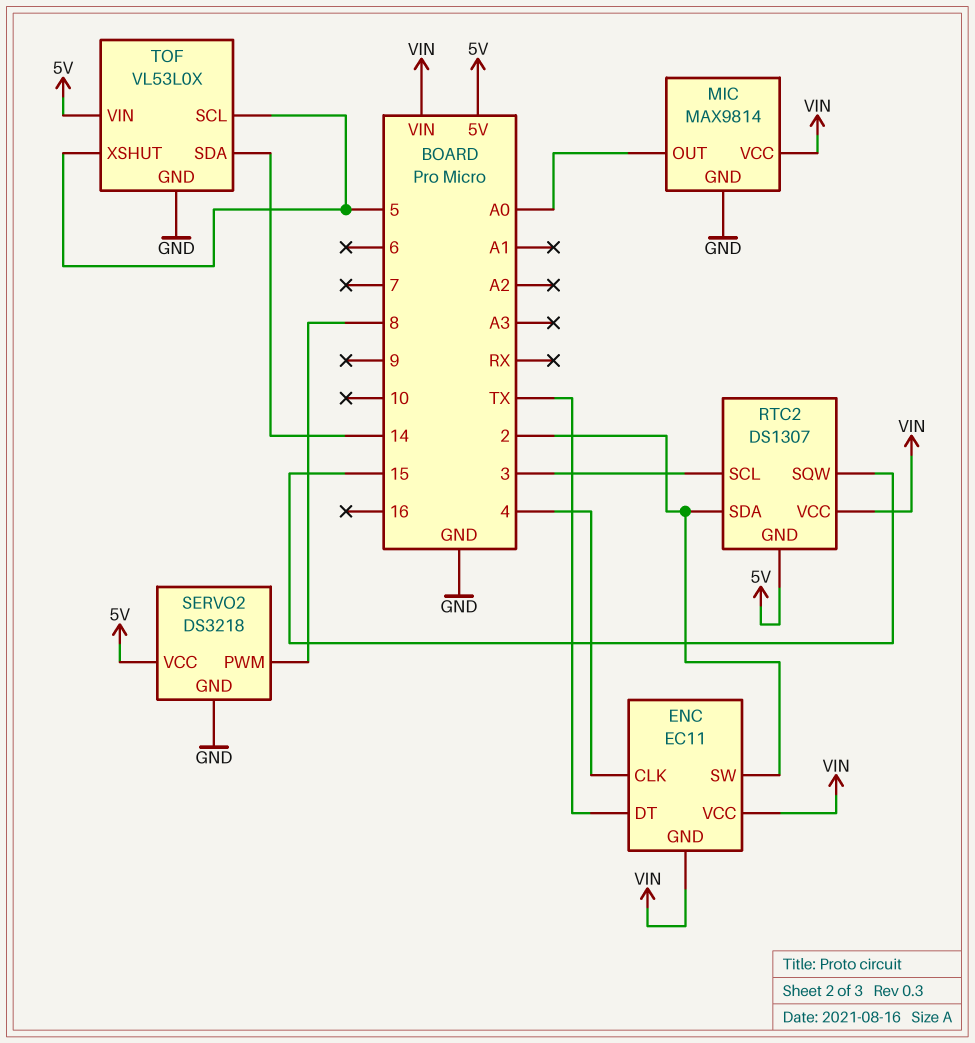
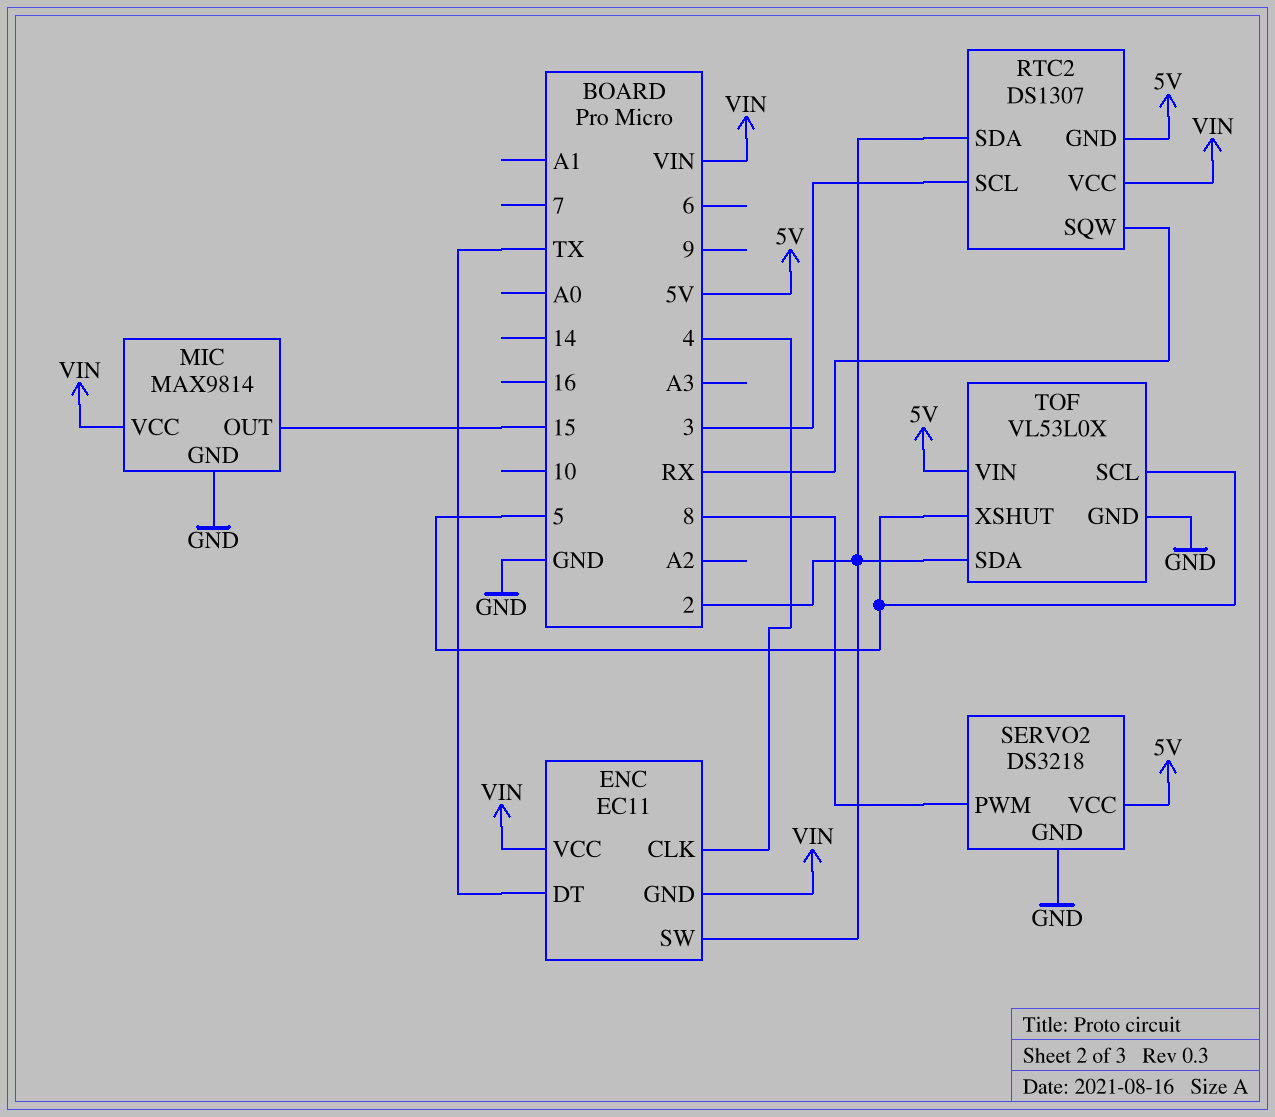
MIC pin OUT: A0 -> 15
RTC2 pin SQW: 15 -> RX
TOF pin SDA: 14 -> 2

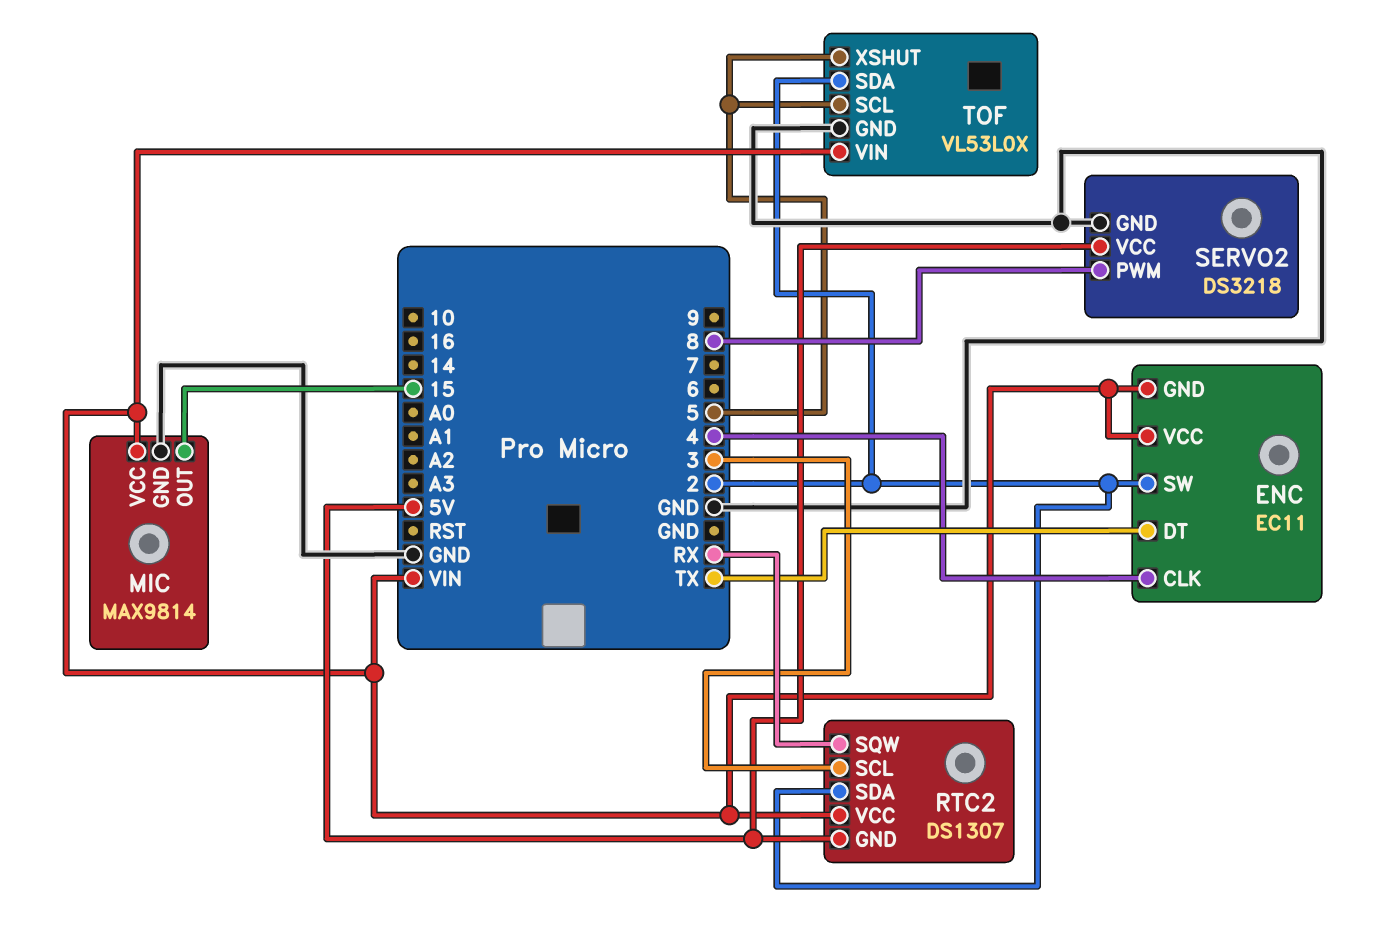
TOF pin VIN: 5V -> VIN

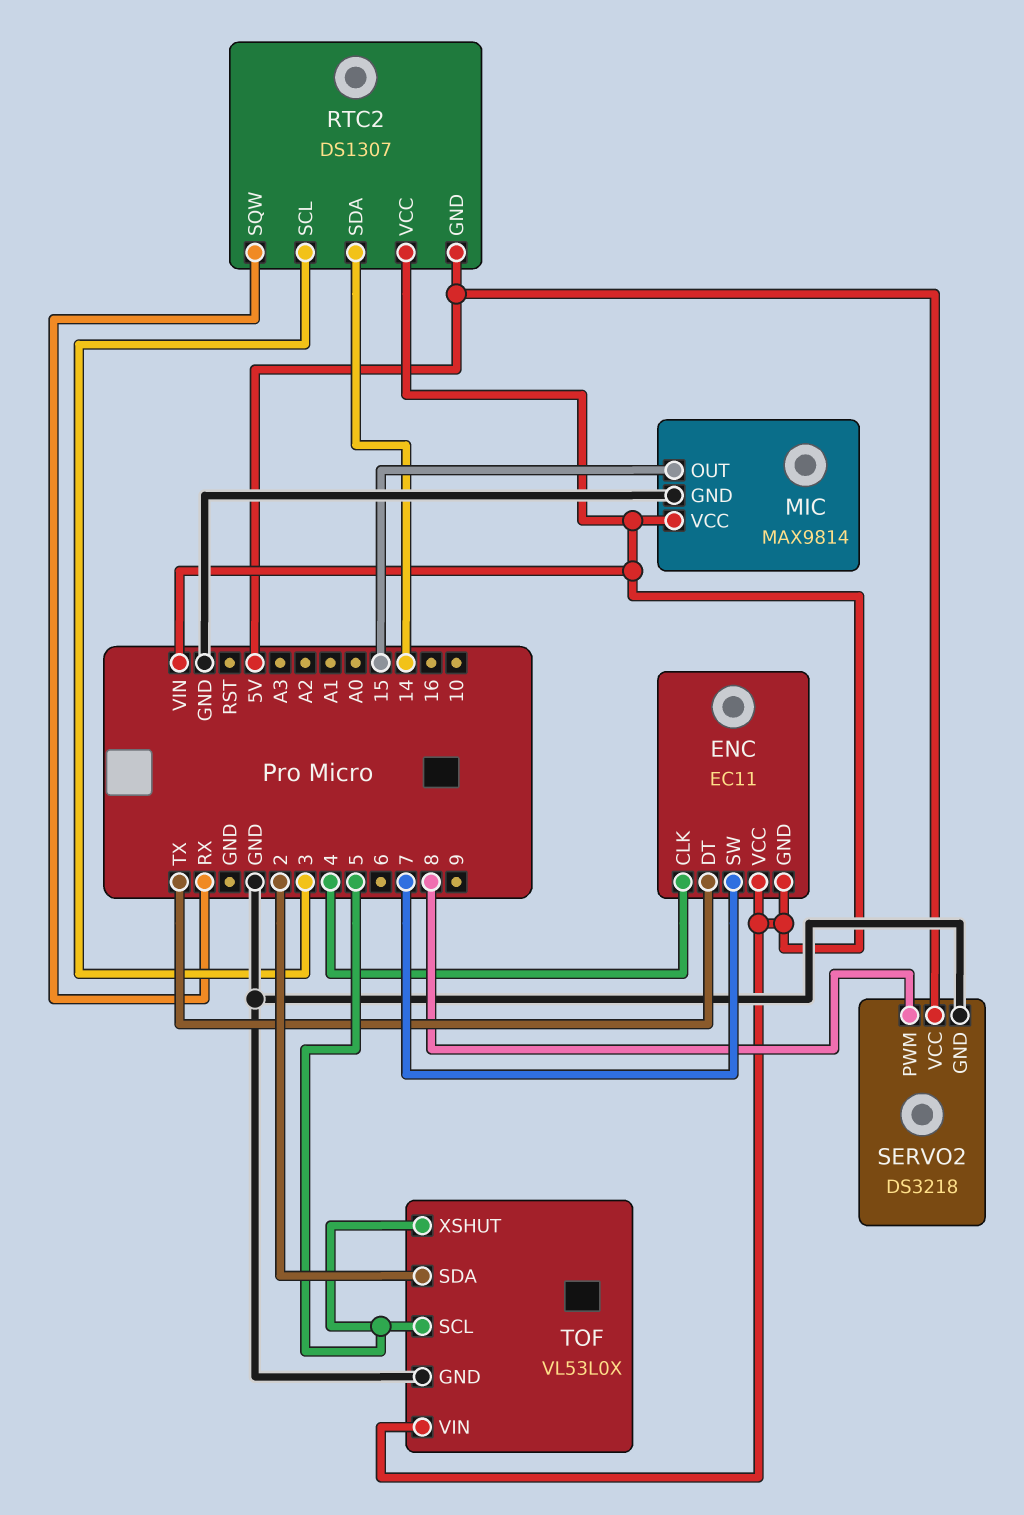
ENC pin SW: 2 -> 7
RTC2 pin SDA: 2 -> 14

